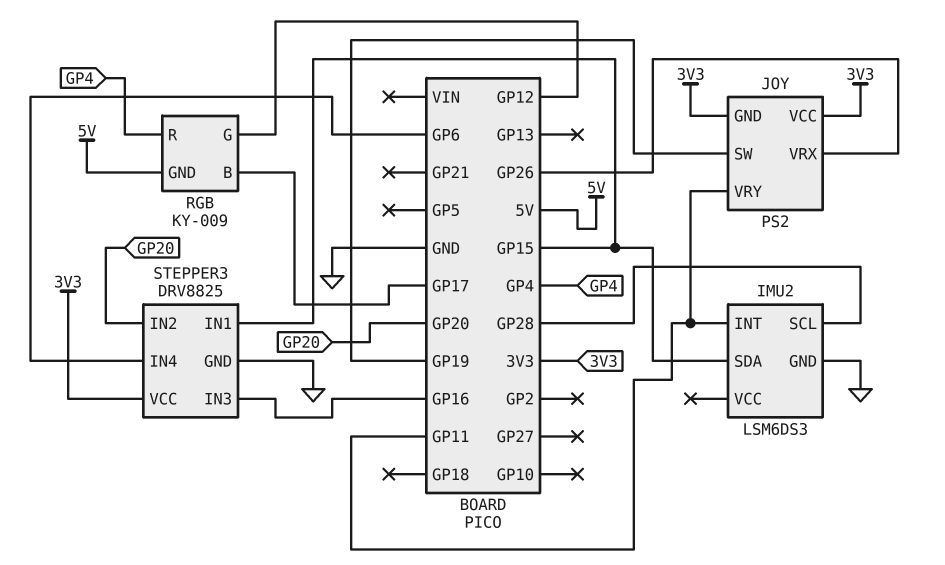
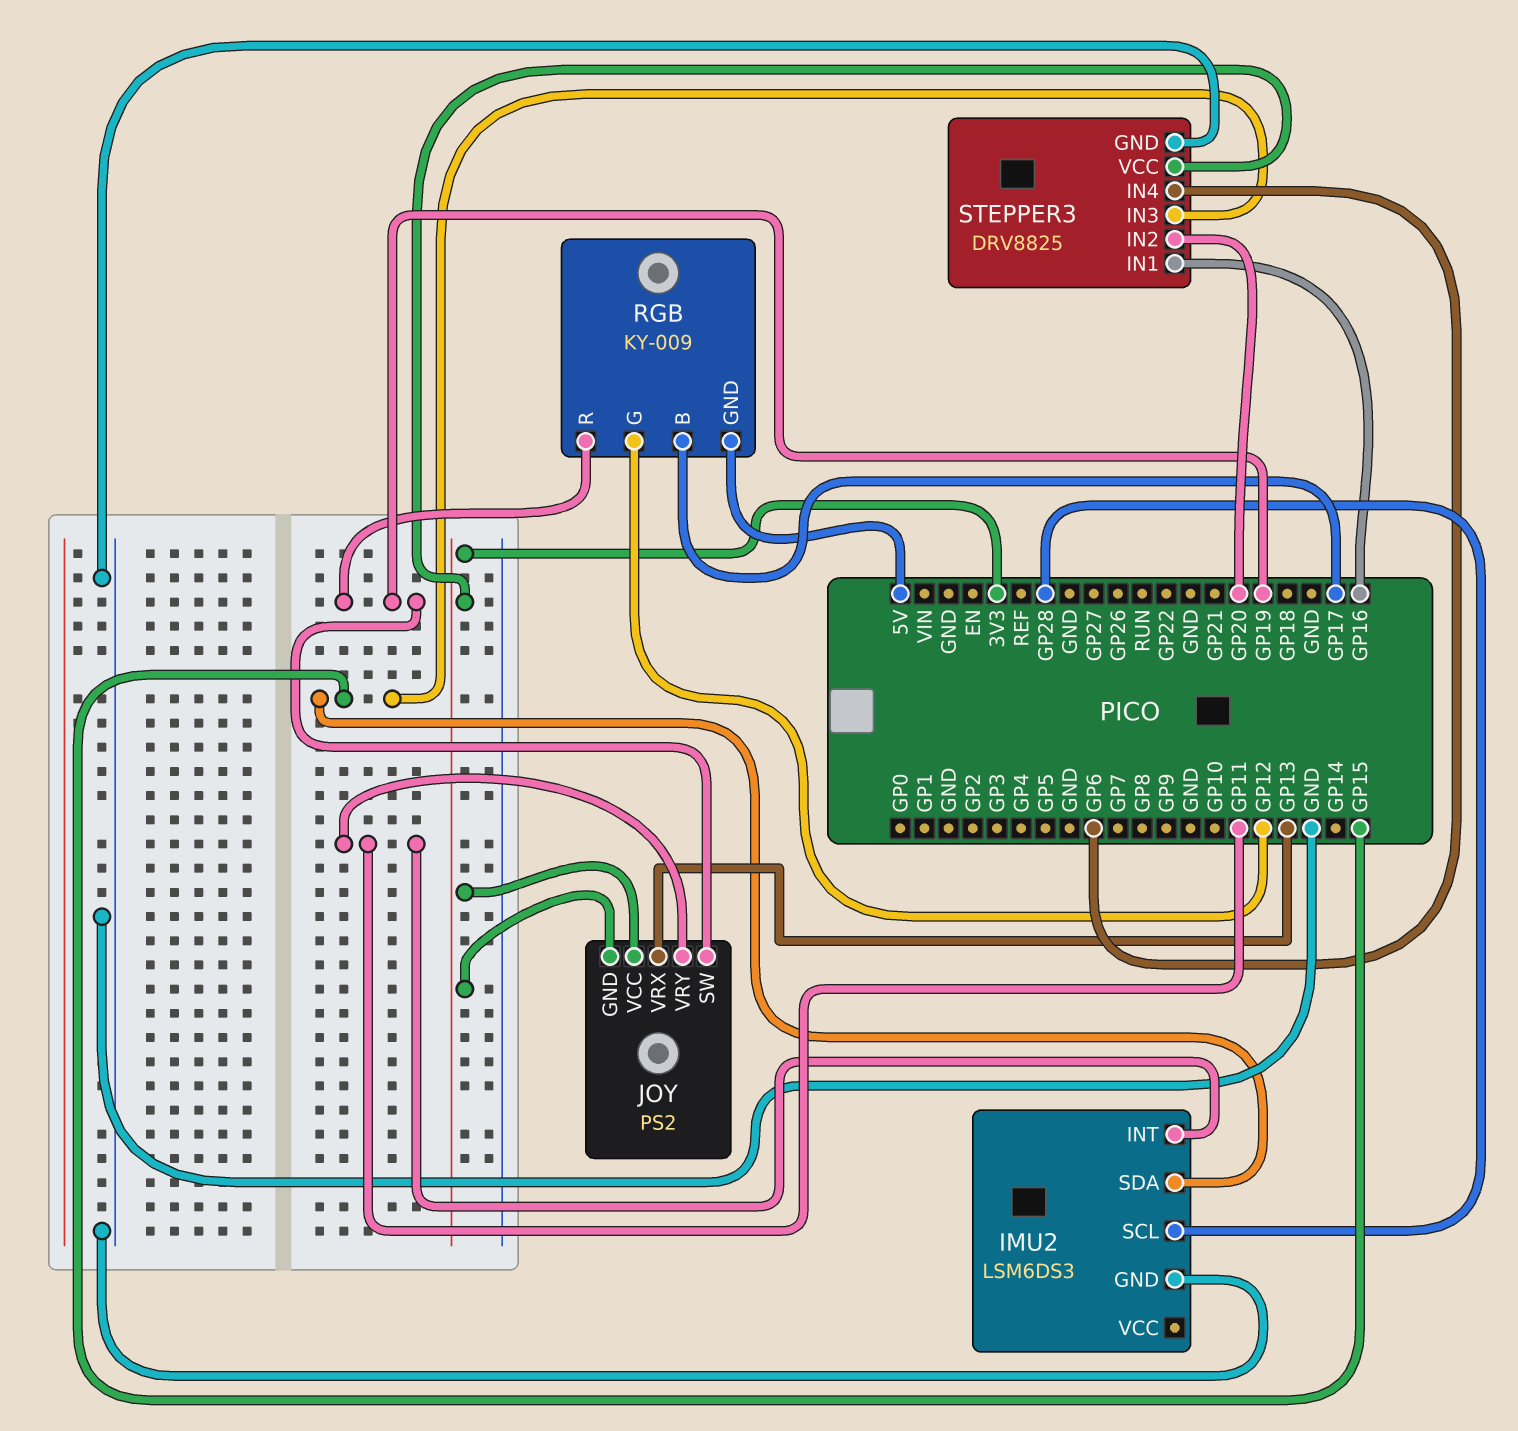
JOY pin VRX: GP26 -> GP13
RGB pin R: GP4 -> GP19
STEPPER3 pin IN1: GP15 -> GP16
STEPPER3 pin IN3: GP16 -> GP15

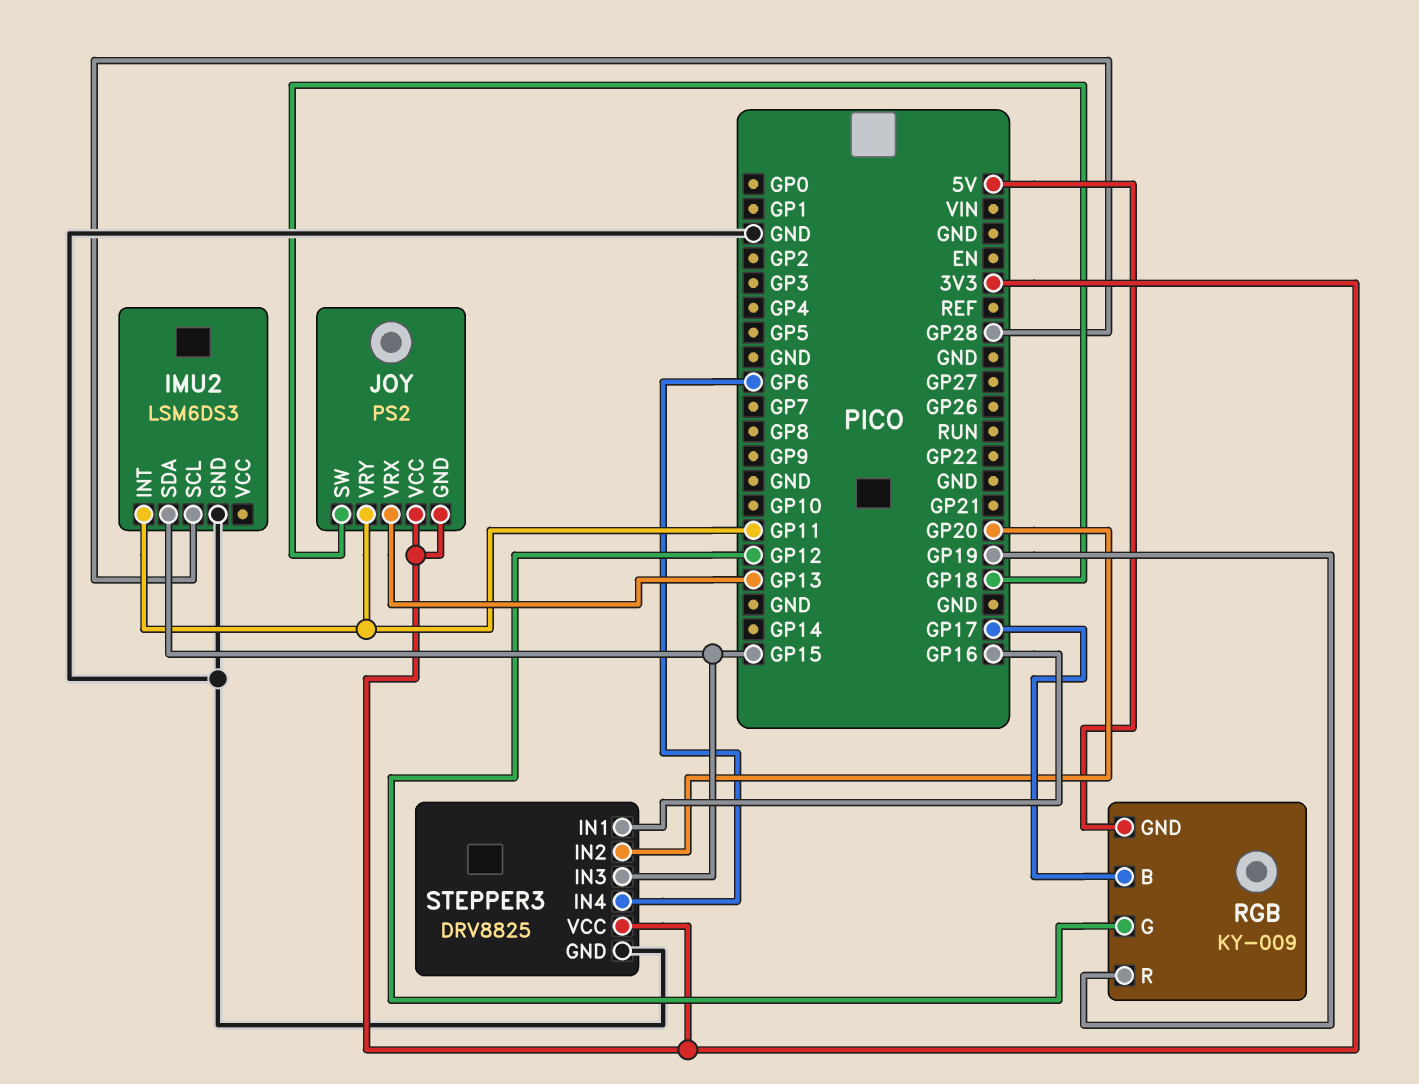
JOY pin SW: GP19 -> GP18

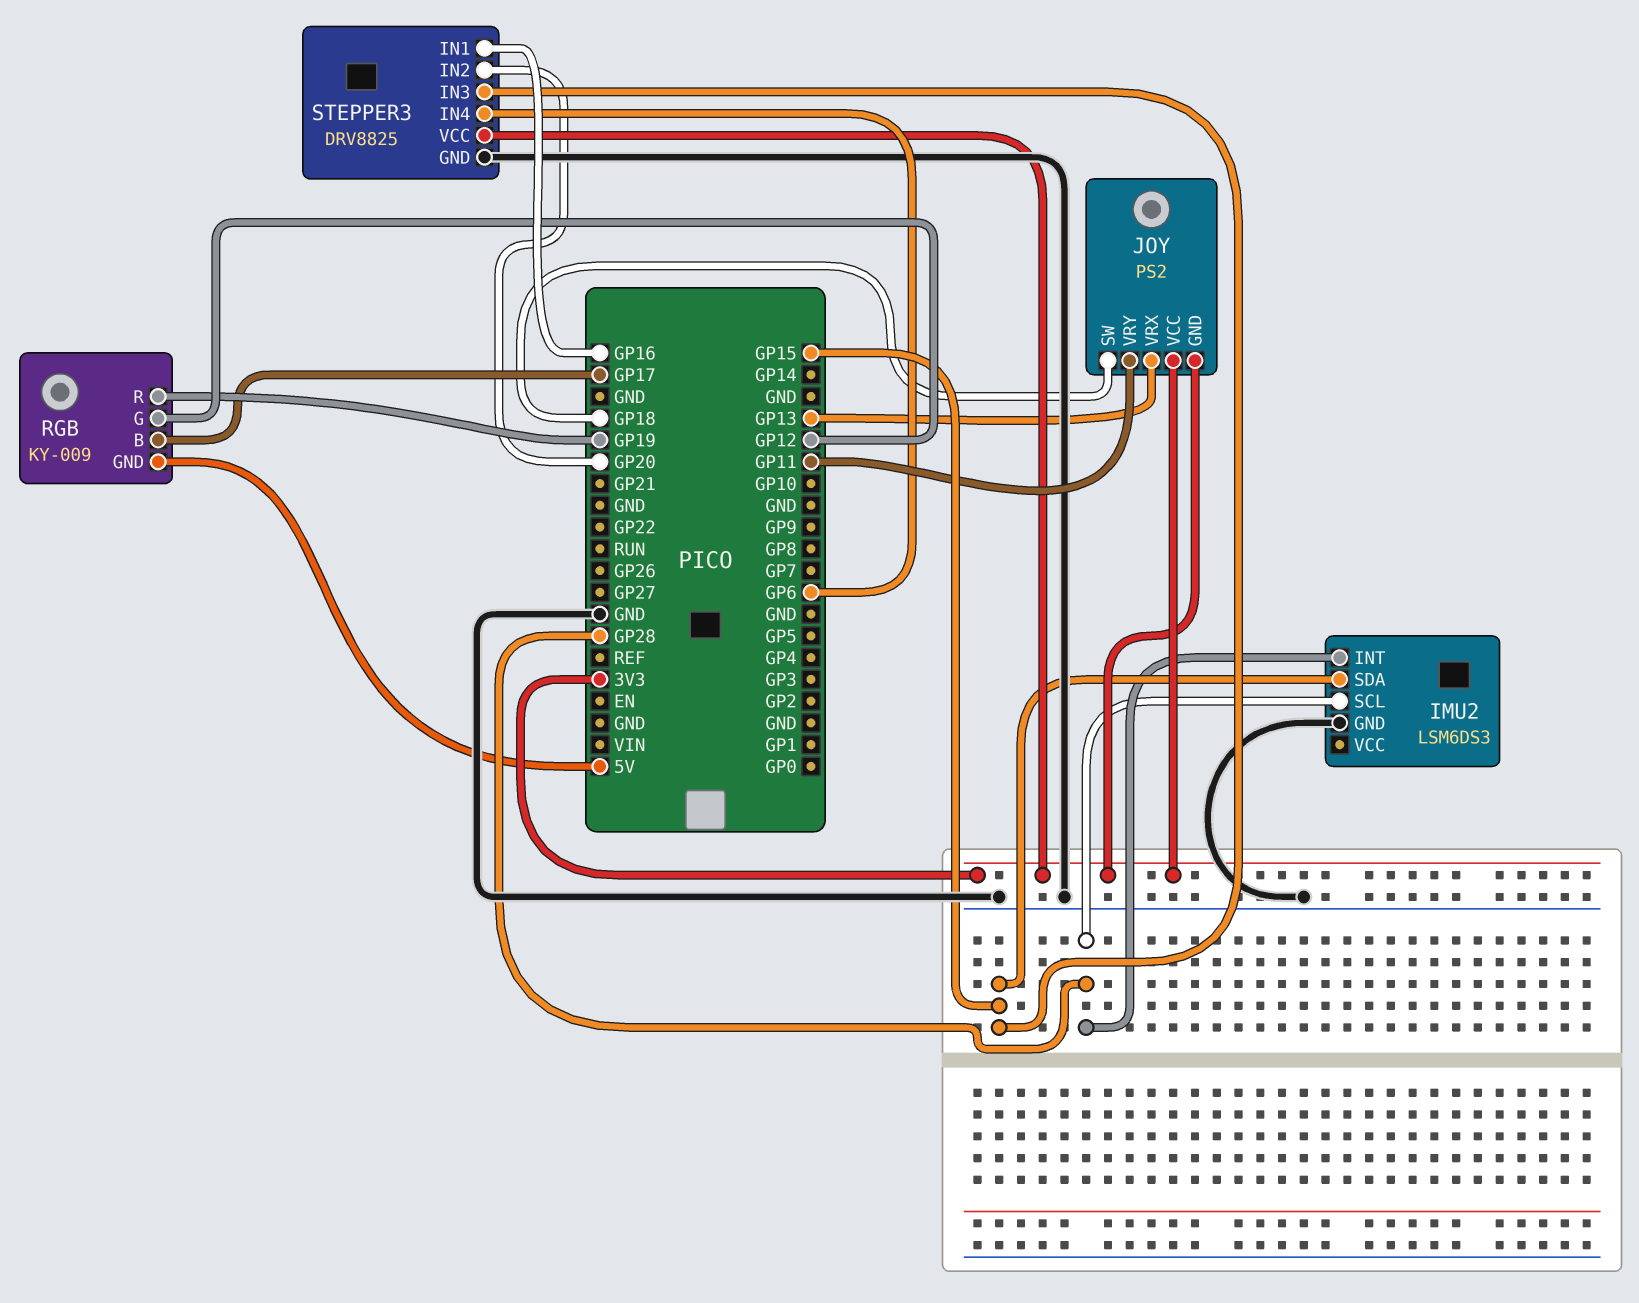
IMU2 pin INT: GP11 -> GP28

